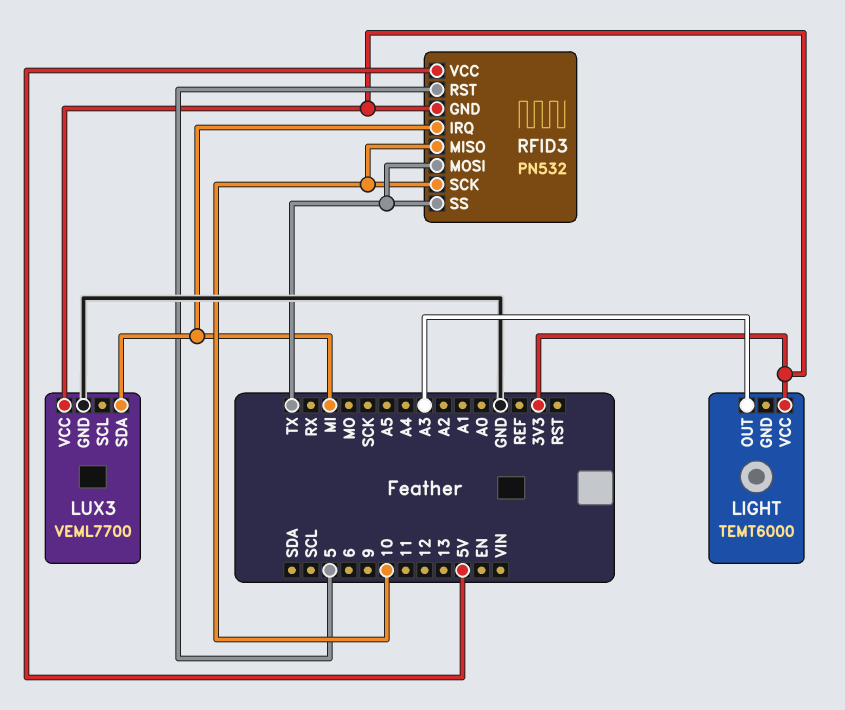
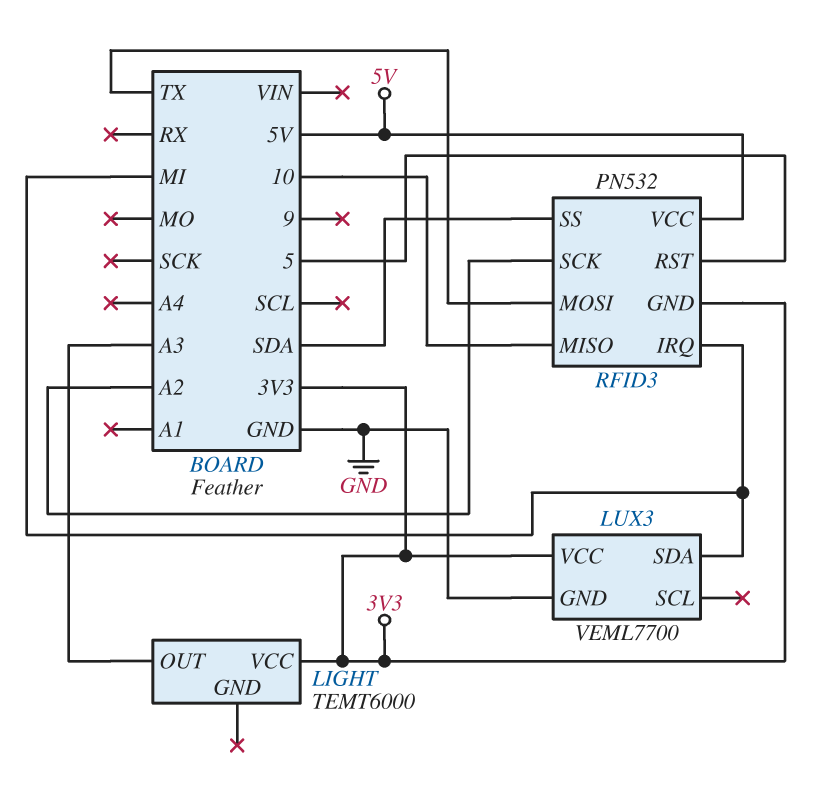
RFID3 pin SCK: 10 -> A2
RFID3 pin SS: TX -> SDA

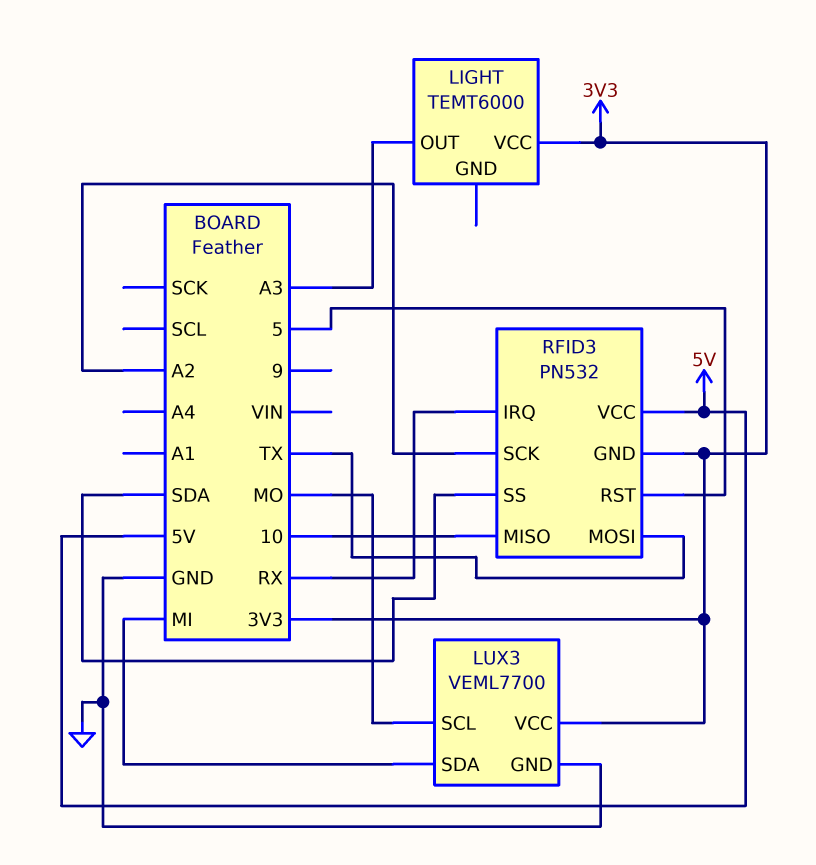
LUX3 pin SCL: none -> MO
RFID3 pin IRQ: MI -> RX

